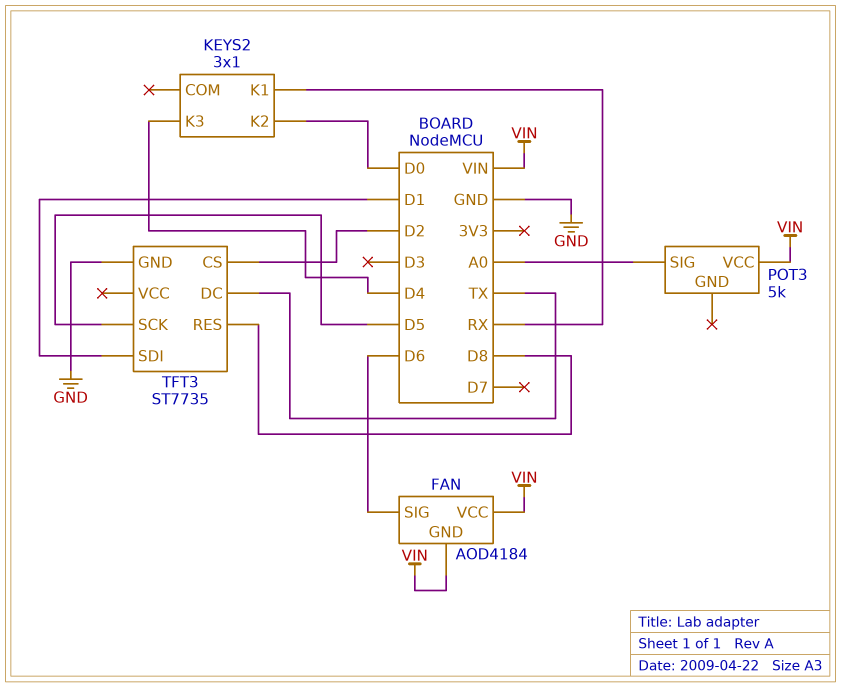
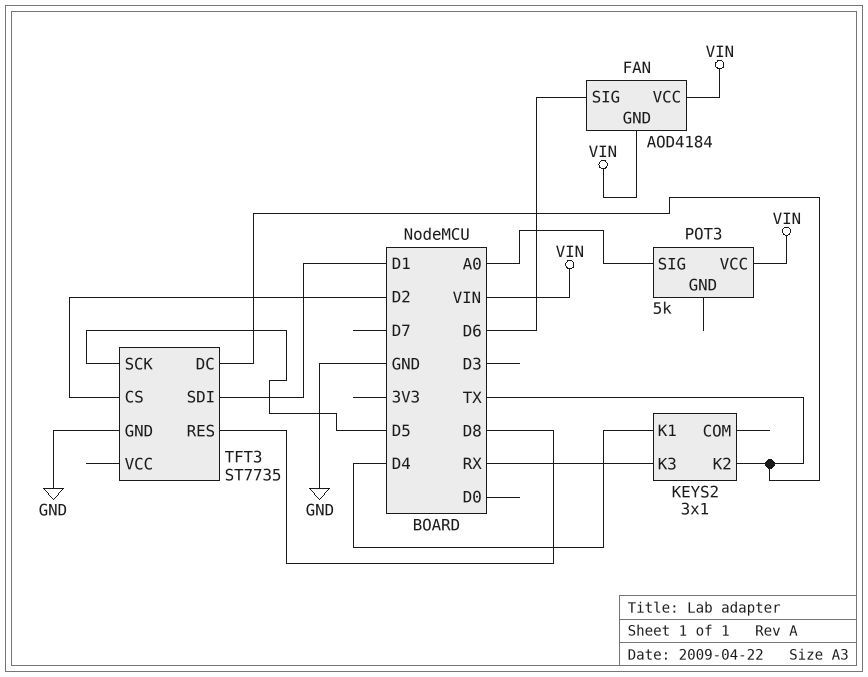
KEYS2 pin K1: RX -> D4
KEYS2 pin K2: D0 -> TX
KEYS2 pin K3: D4 -> RX

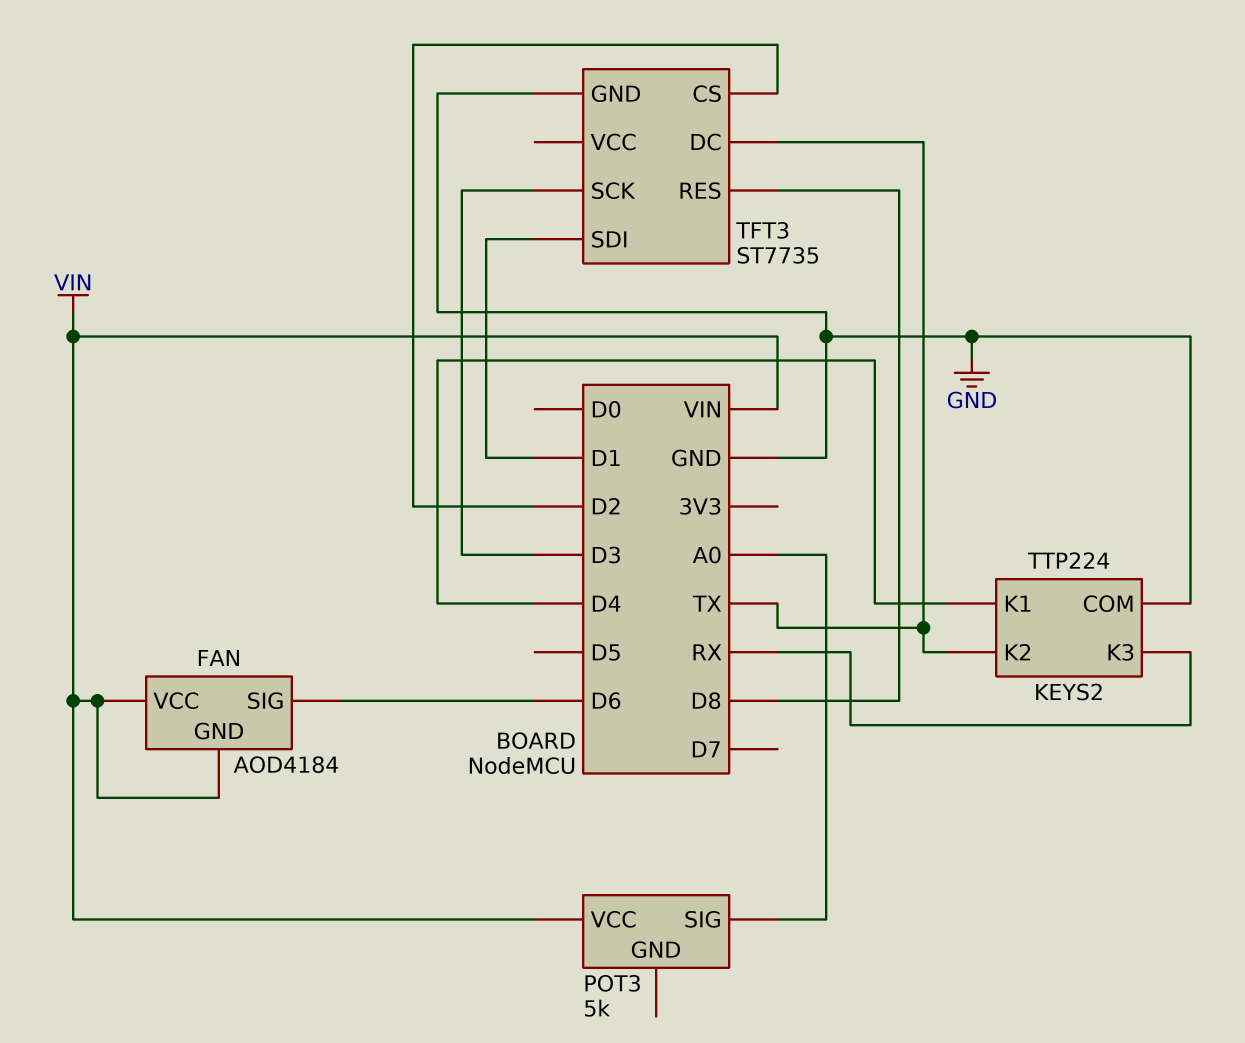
KEYS2: 3x1 -> TTP224
KEYS2 pin COM: none -> GND
TFT3 pin SCK: D5 -> D3

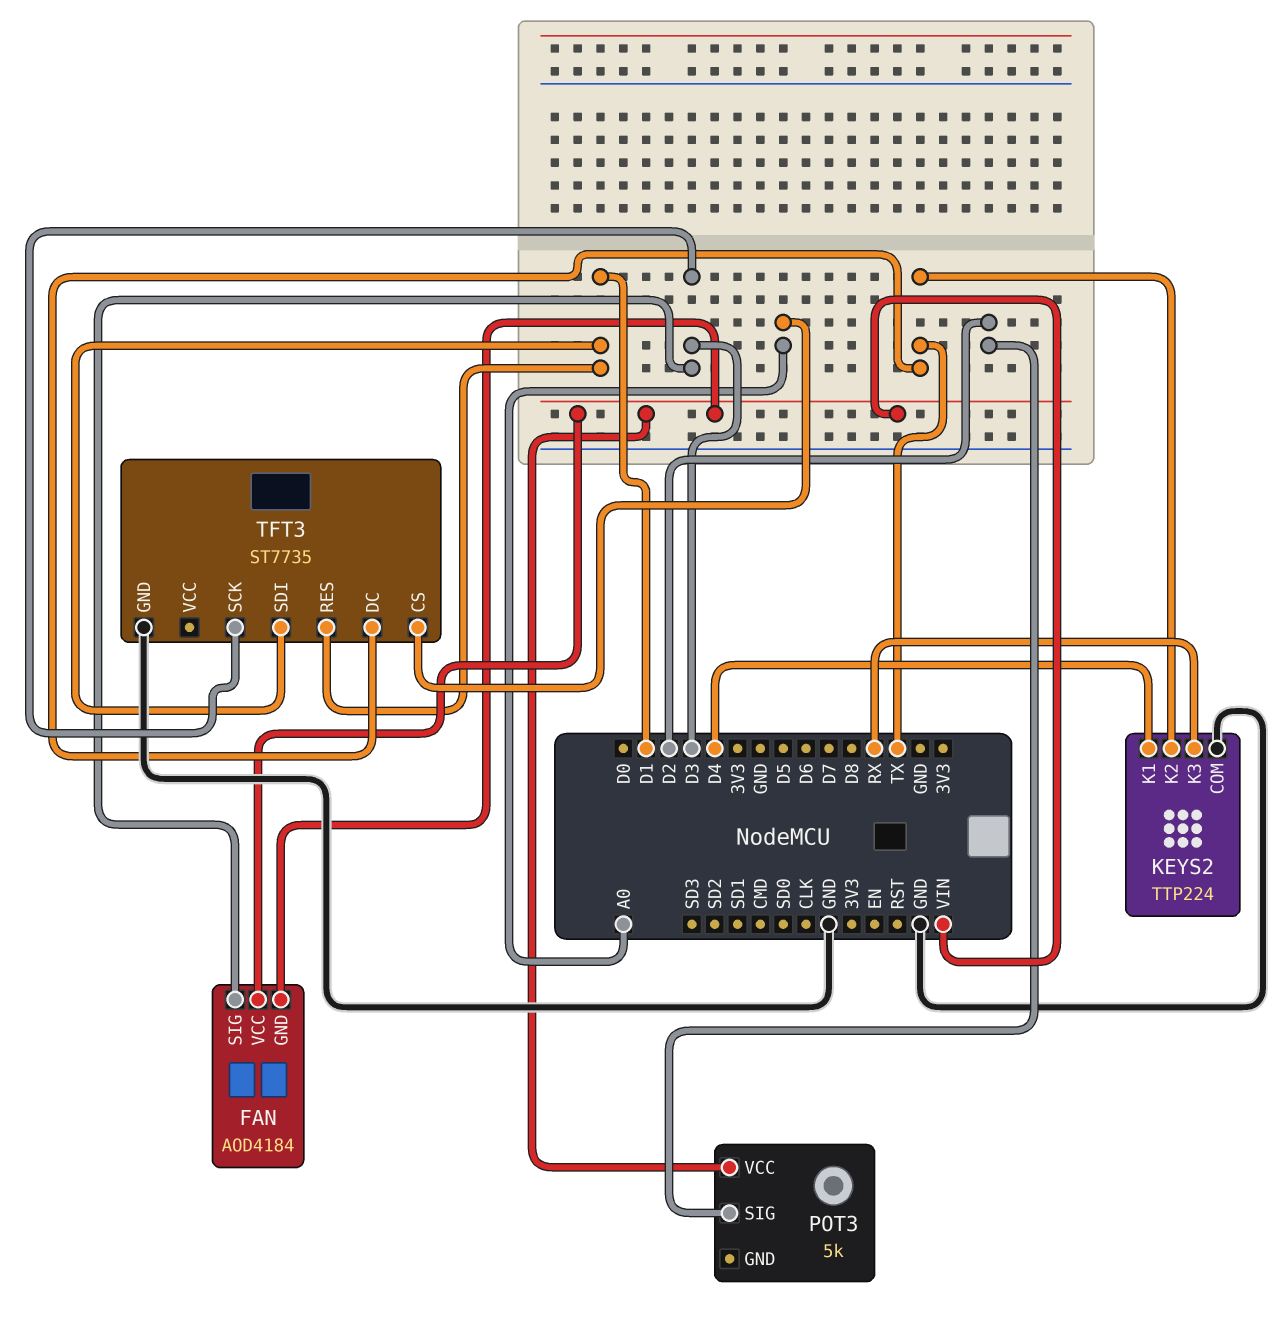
FAN pin SIG: D6 -> D3
POT3 pin SIG: A0 -> D2
TFT3 pin CS: D2 -> A0
TFT3 pin RES: D8 -> D1

